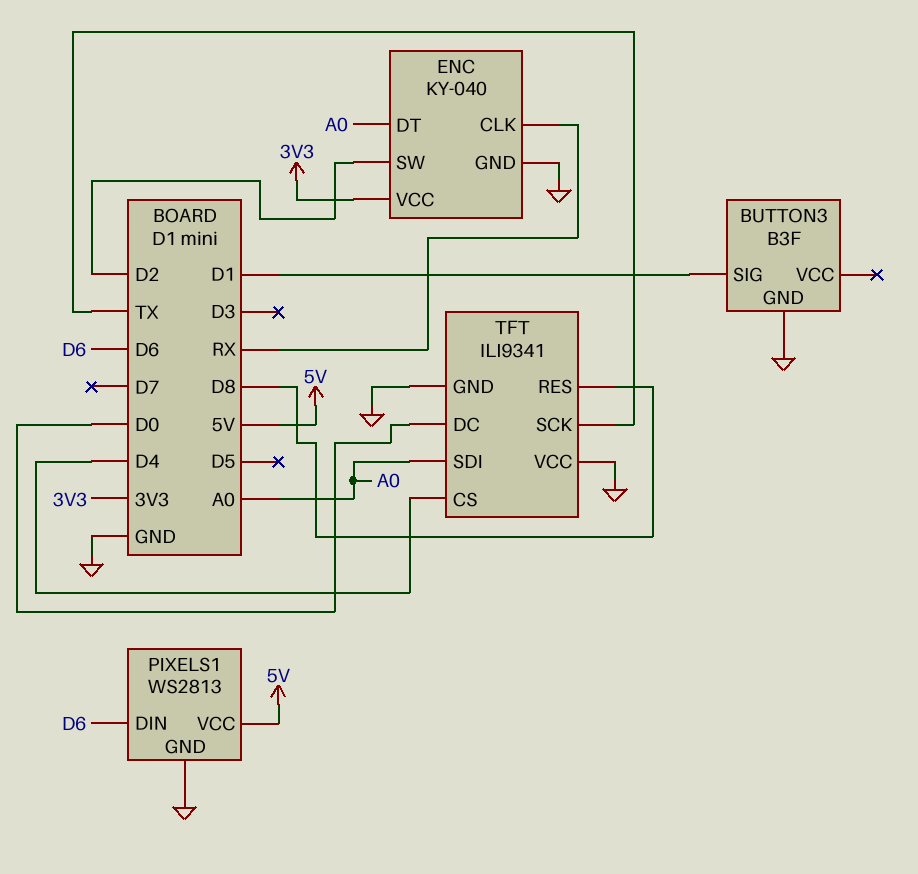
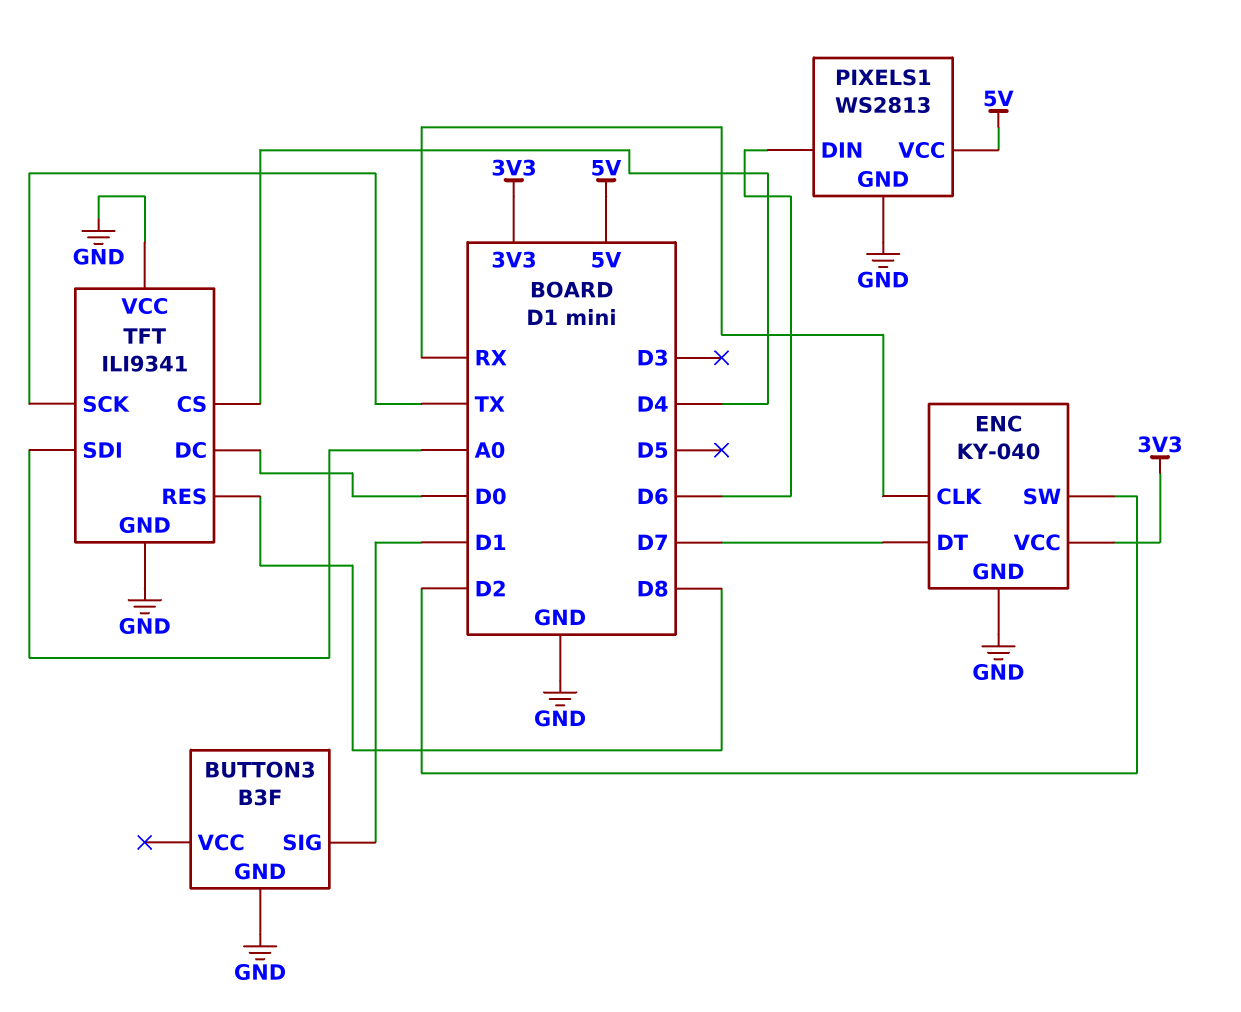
ENC pin DT: A0 -> D7

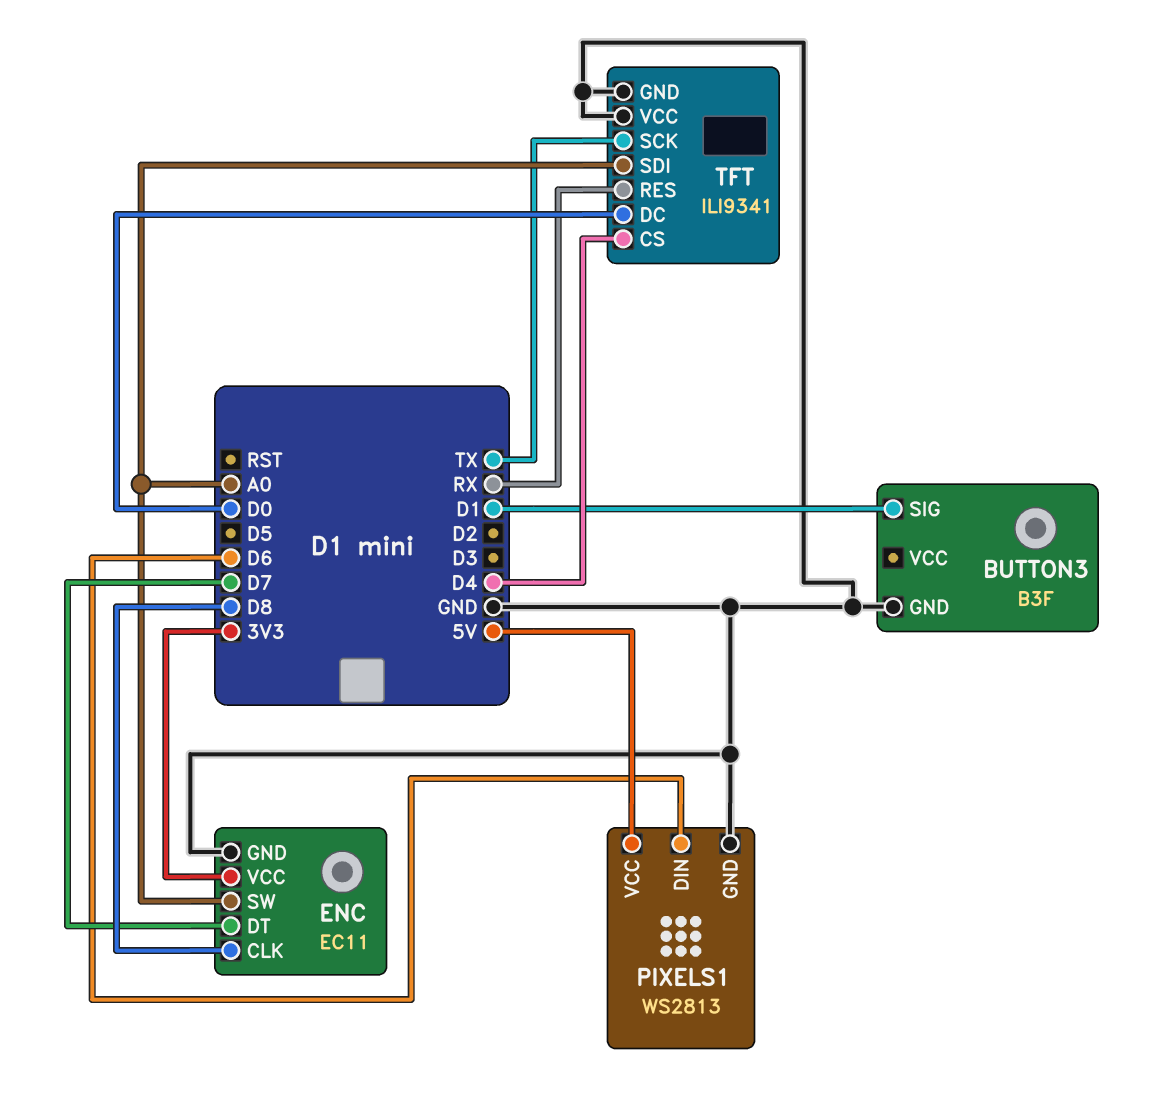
ENC: KY-040 -> EC11
ENC pin CLK: RX -> D8
ENC pin SW: D2 -> A0
TFT pin RES: D8 -> RX

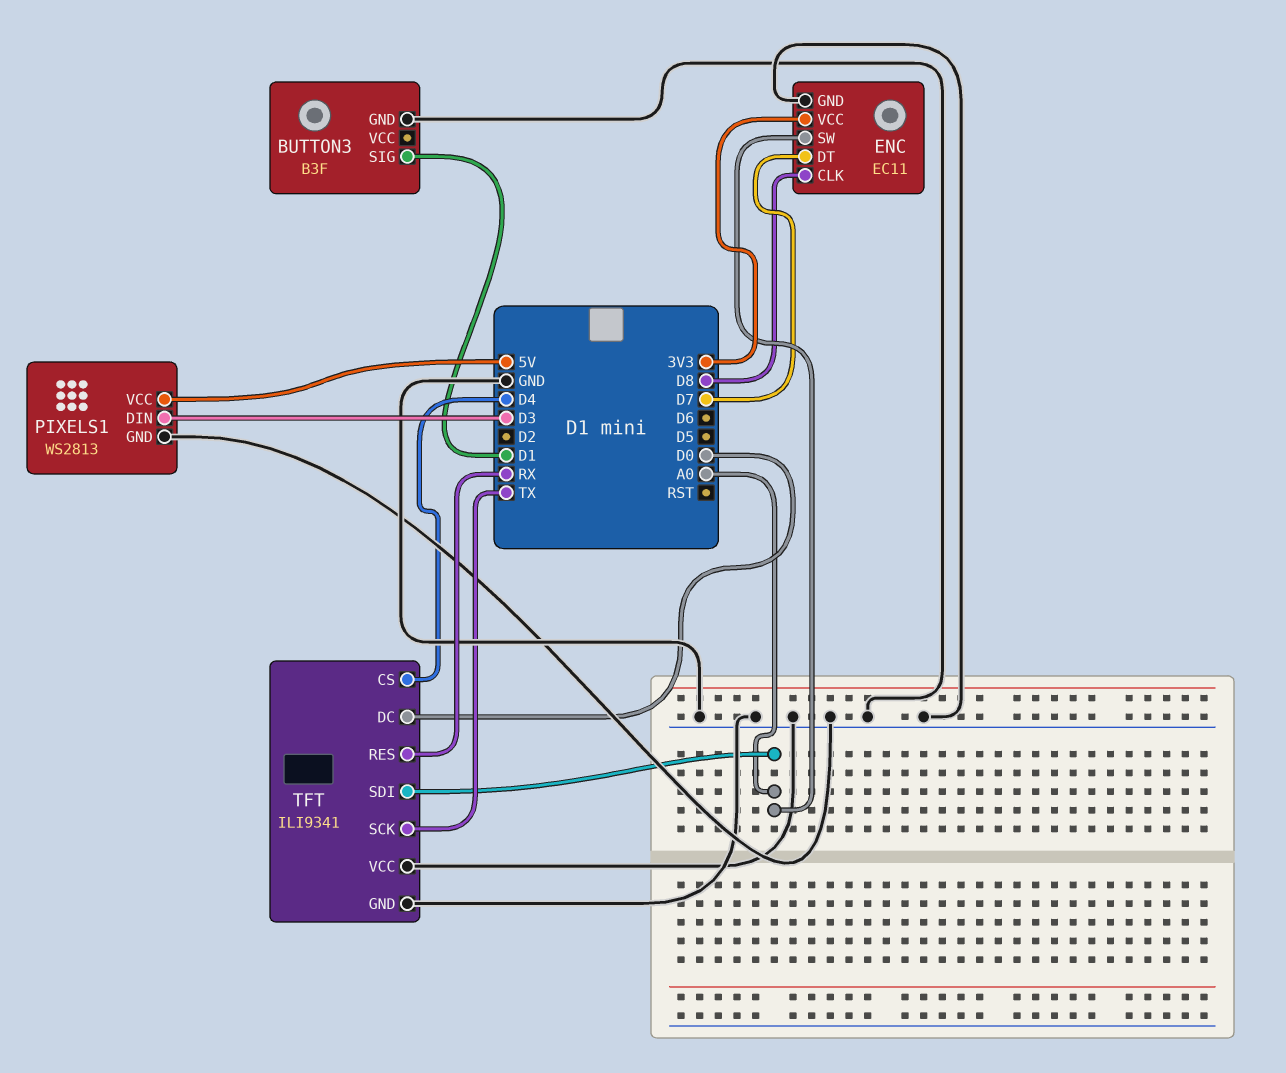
PIXELS1 pin DIN: D6 -> D3

